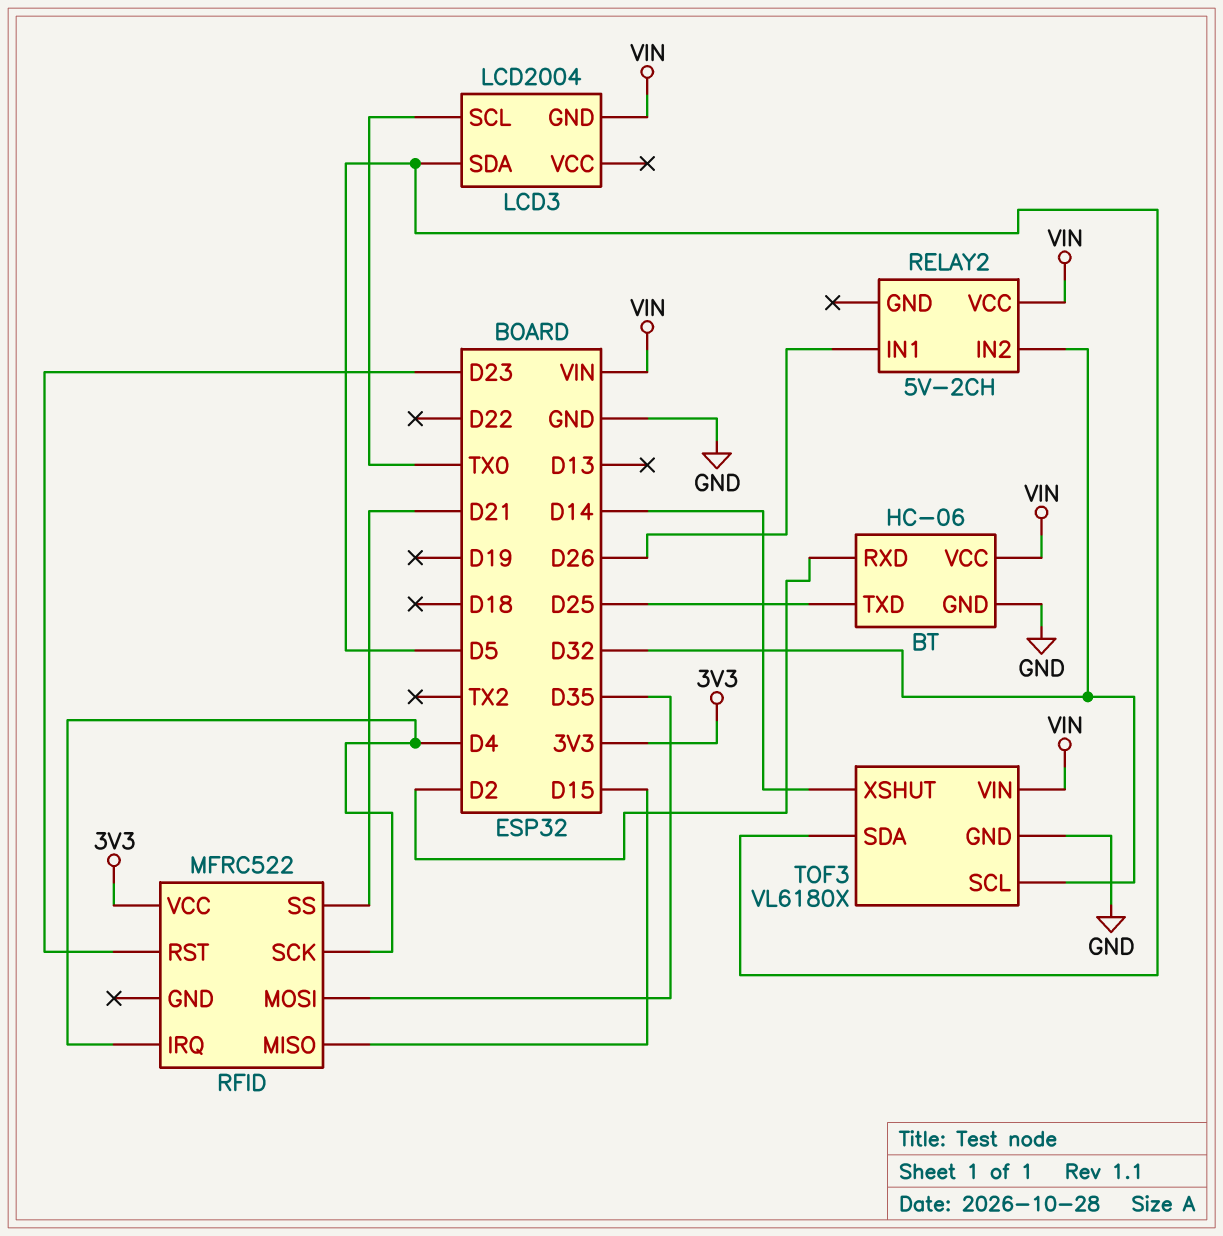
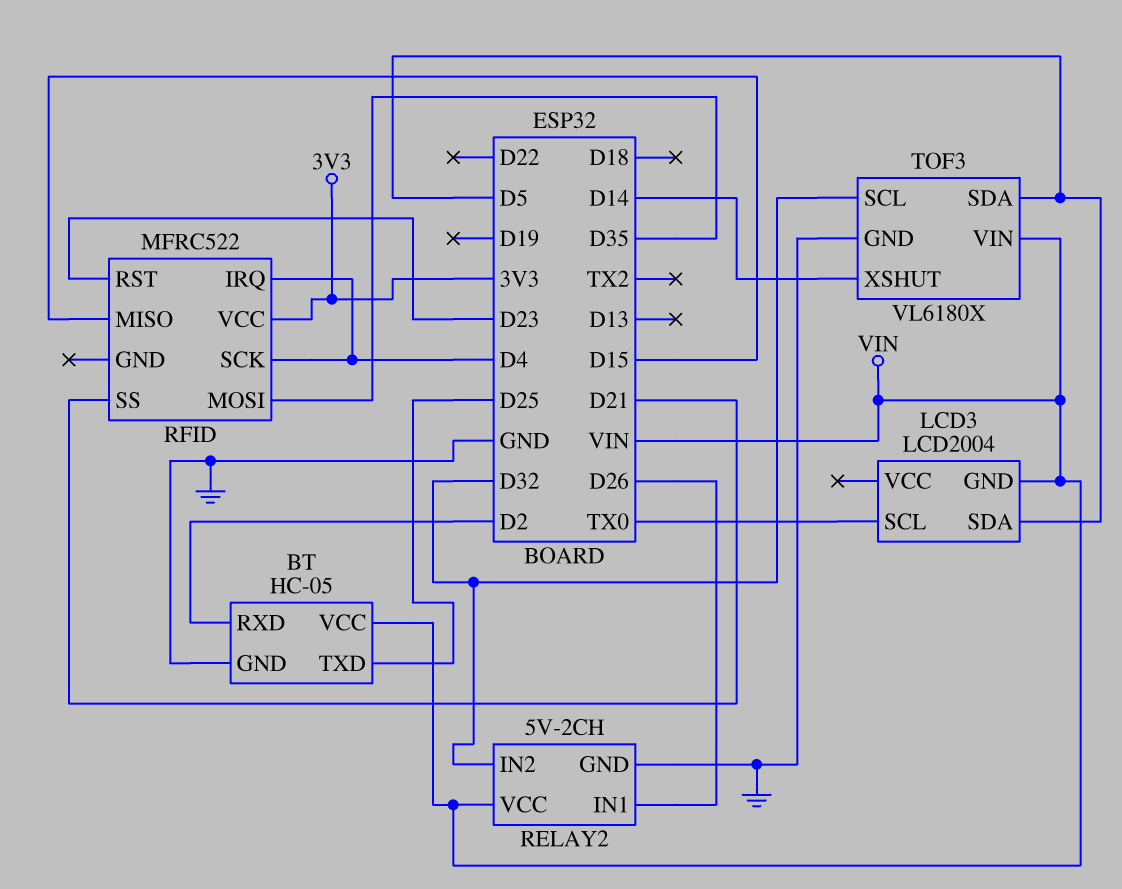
BT: HC-06 -> HC-05
RELAY2 pin GND: none -> GND

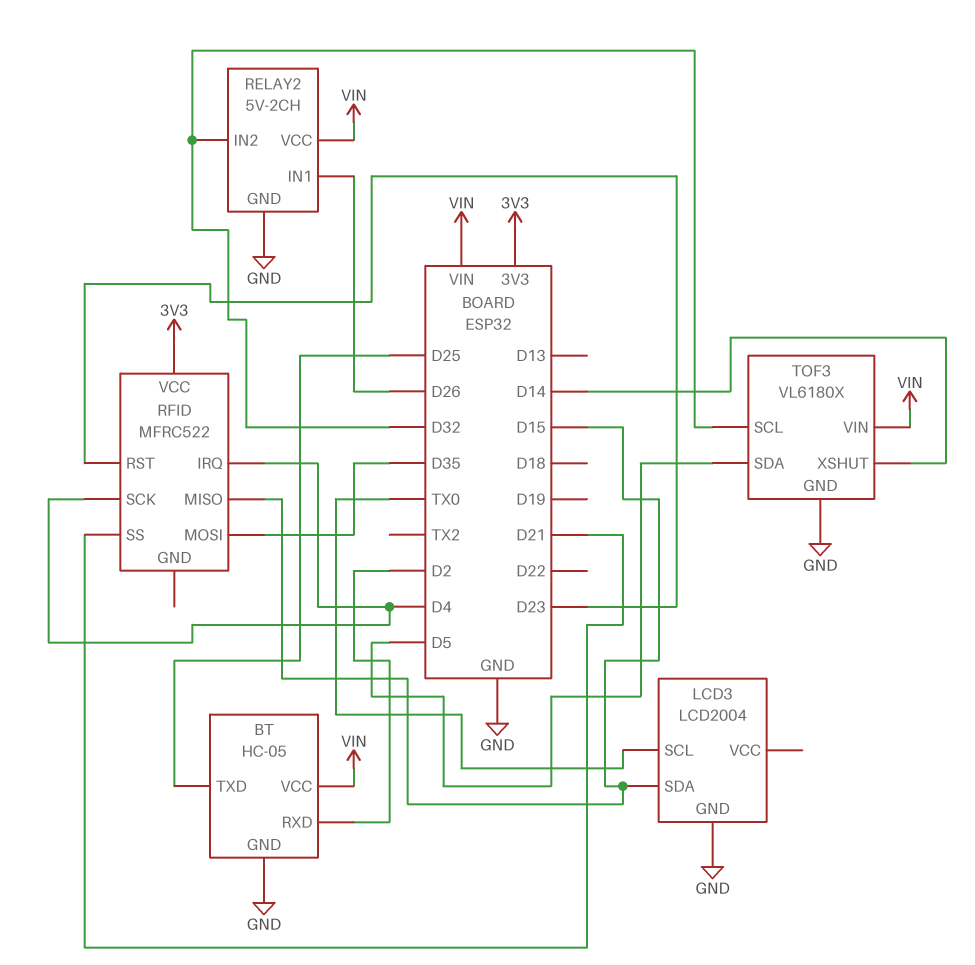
LCD3 pin GND: VIN -> GND
LCD3 pin SDA: D5 -> D15

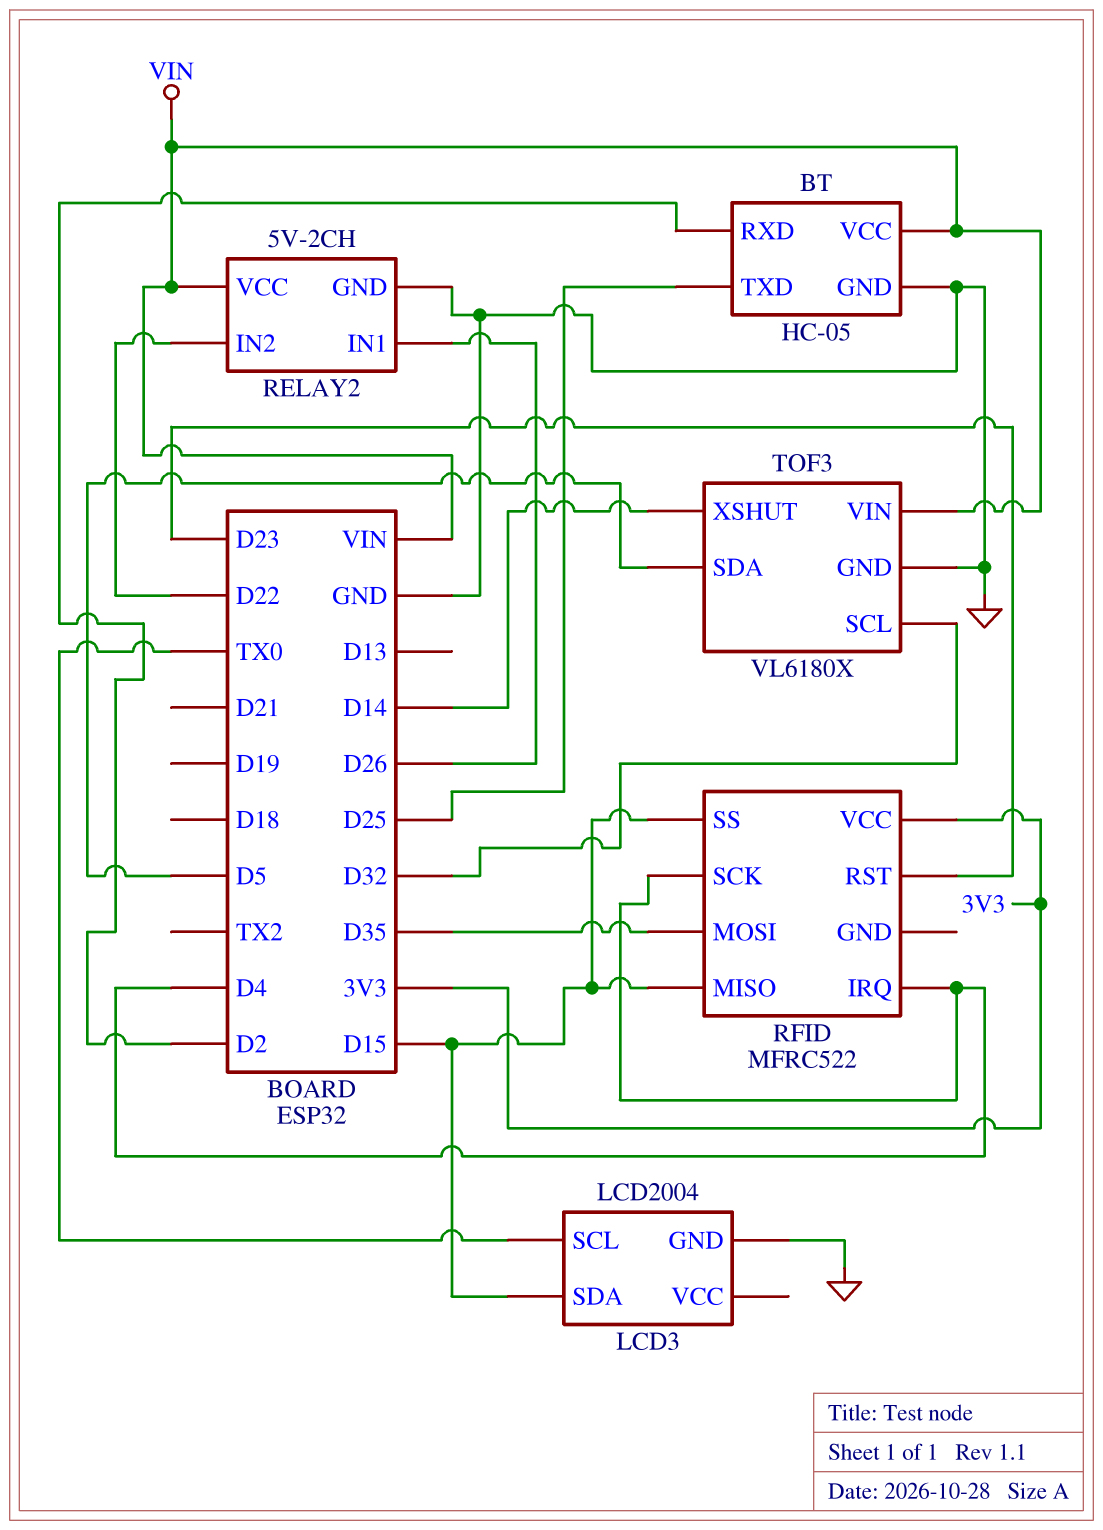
RELAY2 pin IN2: D32 -> D22
RFID pin SS: D21 -> D15

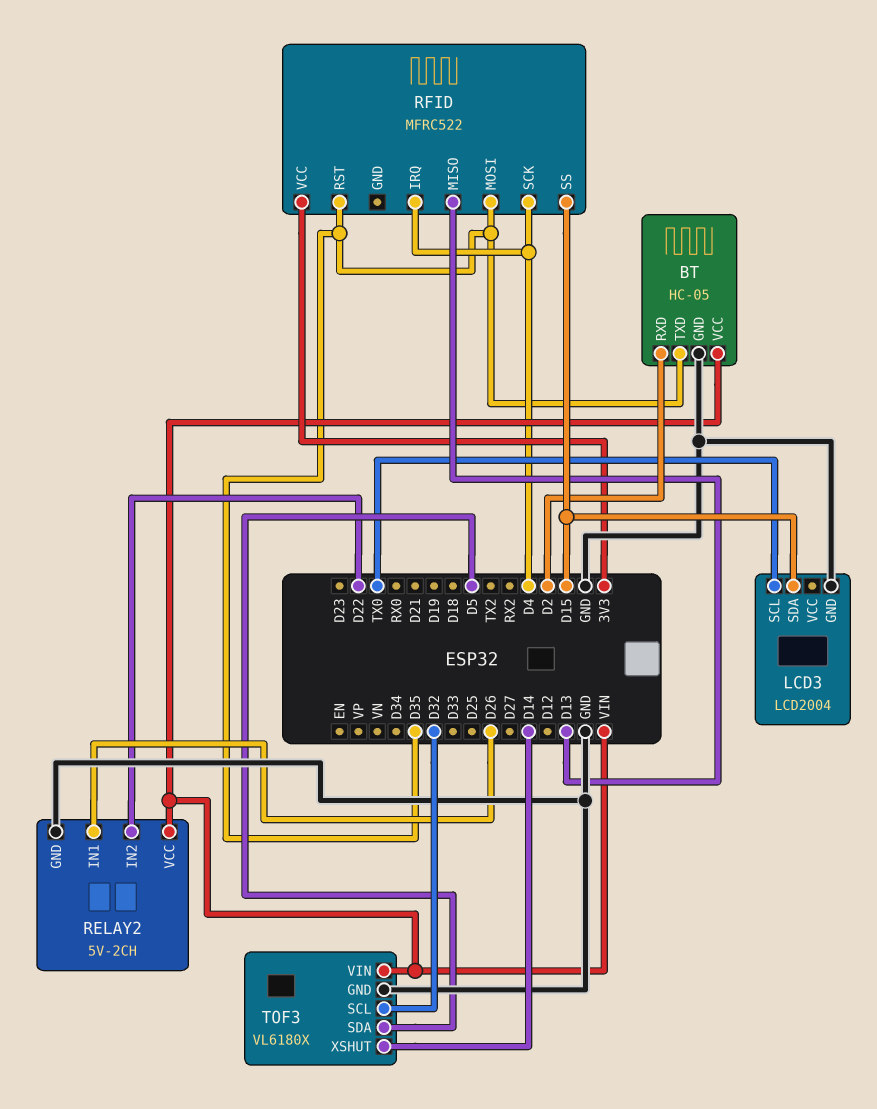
BT pin TXD: D25 -> D35
RFID pin MISO: D15 -> D13
RFID pin RST: D23 -> D35

